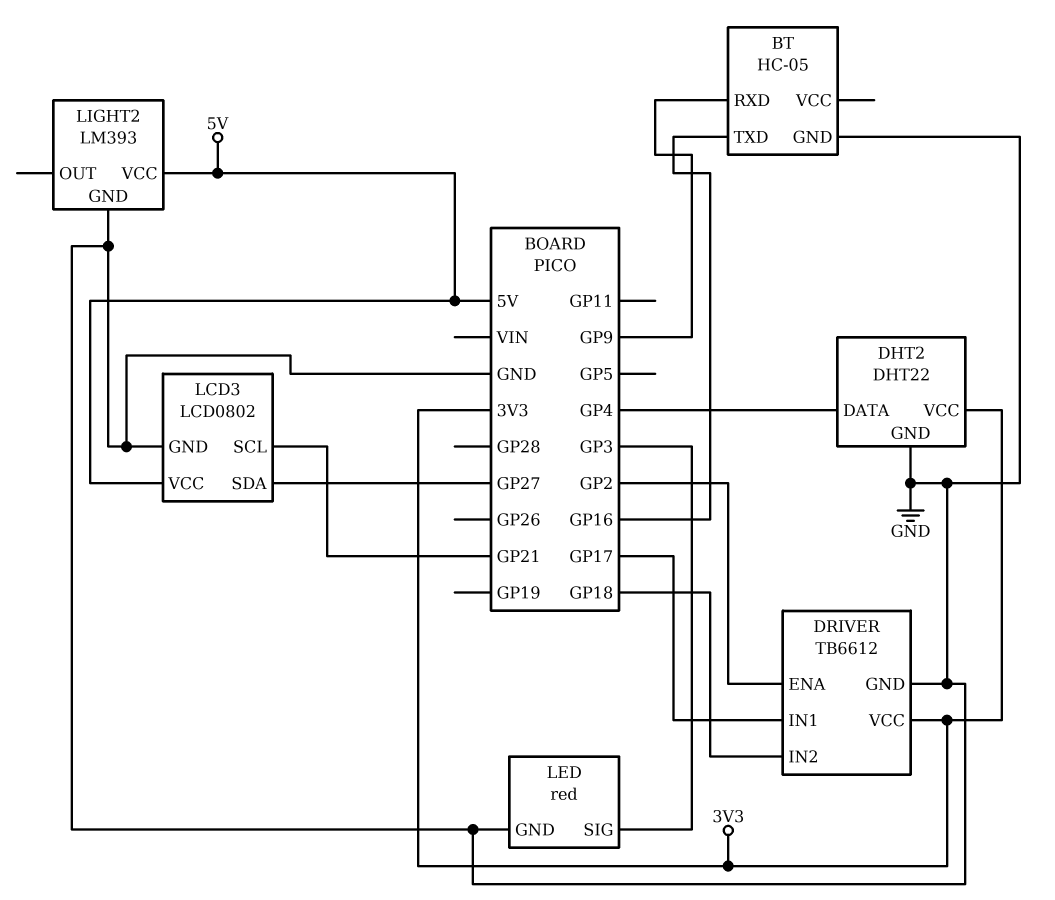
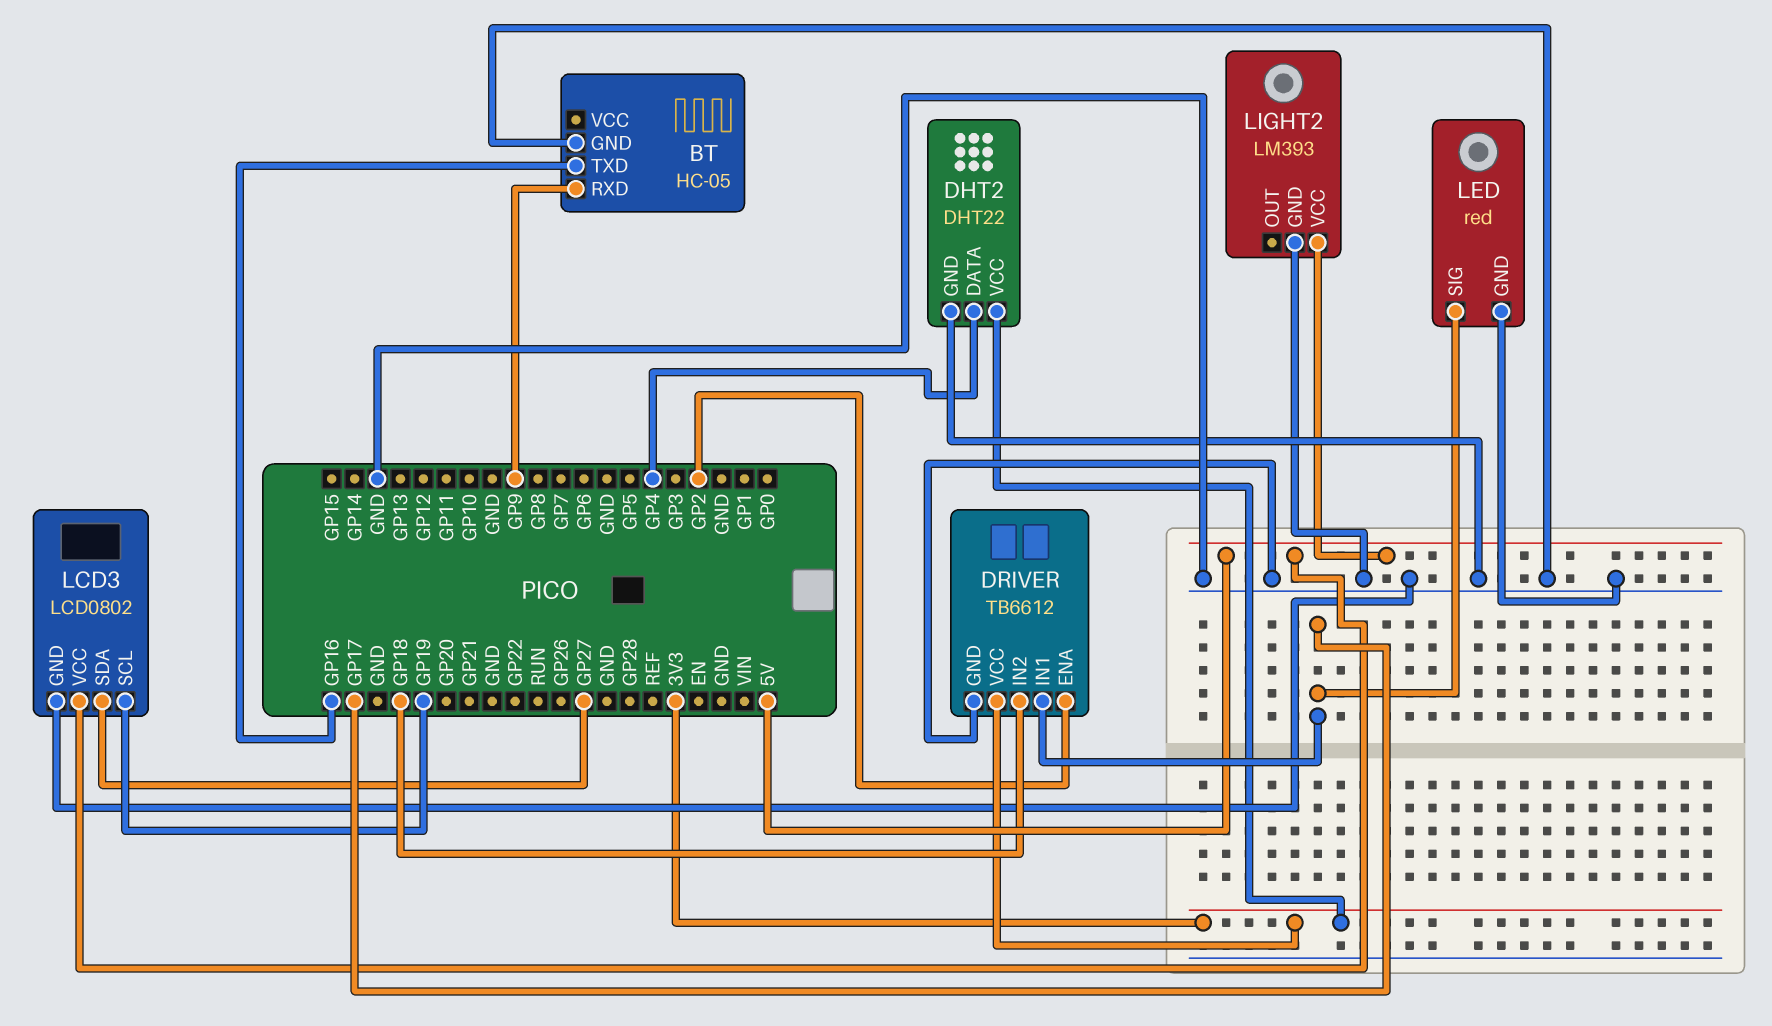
LCD3 pin SCL: GP21 -> GP19
LED pin SIG: GP3 -> GP17

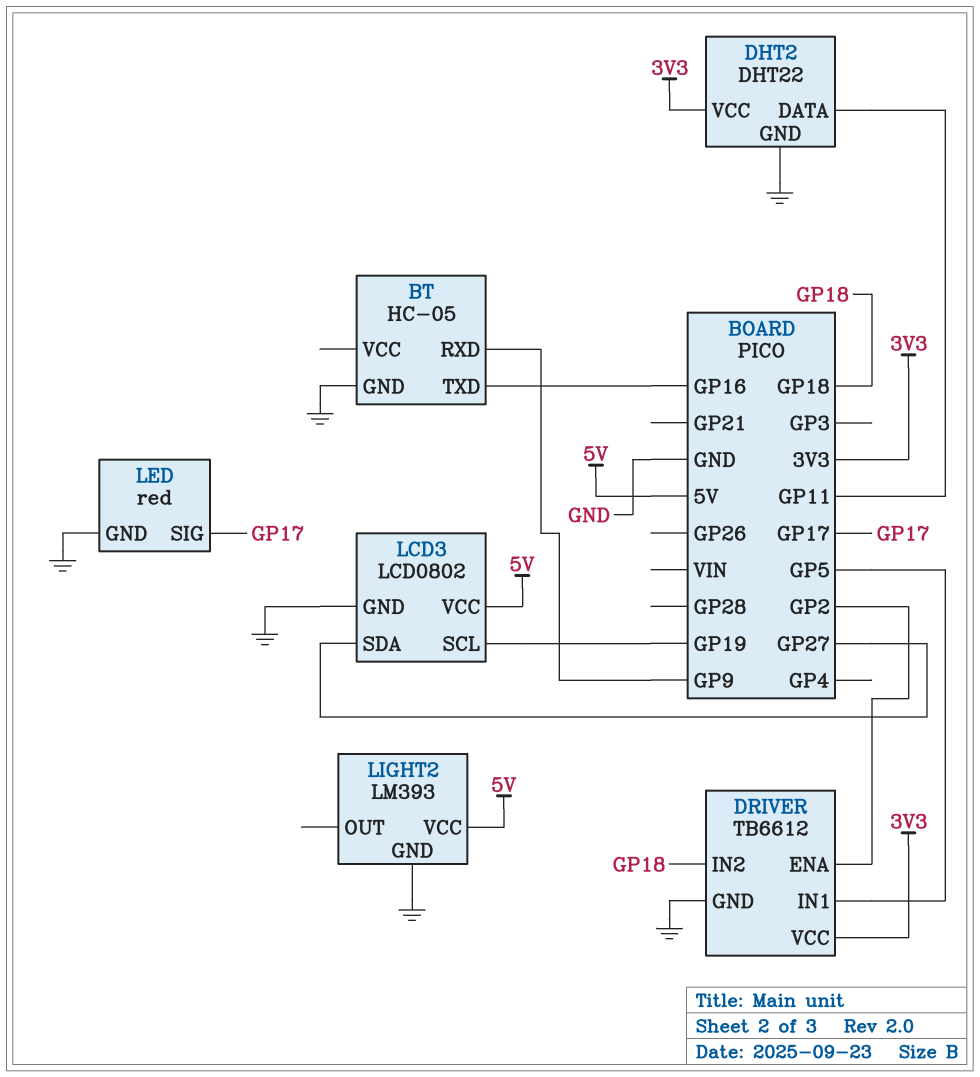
DHT2 pin DATA: GP4 -> GP11
DRIVER pin IN1: GP17 -> GP5

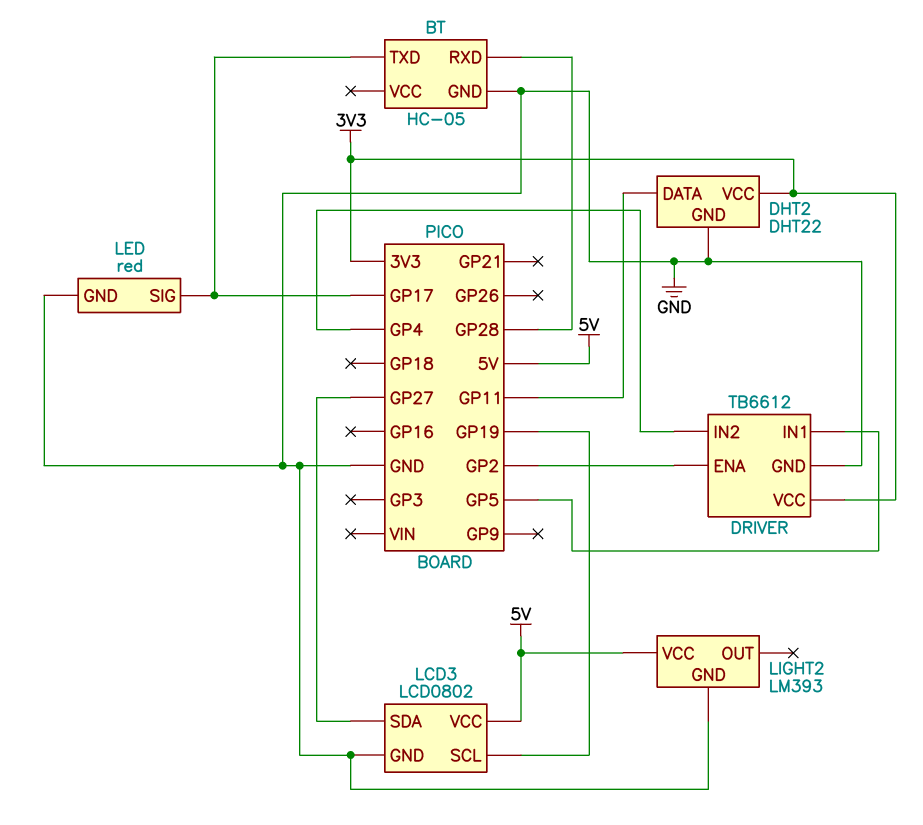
BT pin RXD: GP9 -> GP28
BT pin TXD: GP16 -> GP17
DRIVER pin IN2: GP18 -> GP4

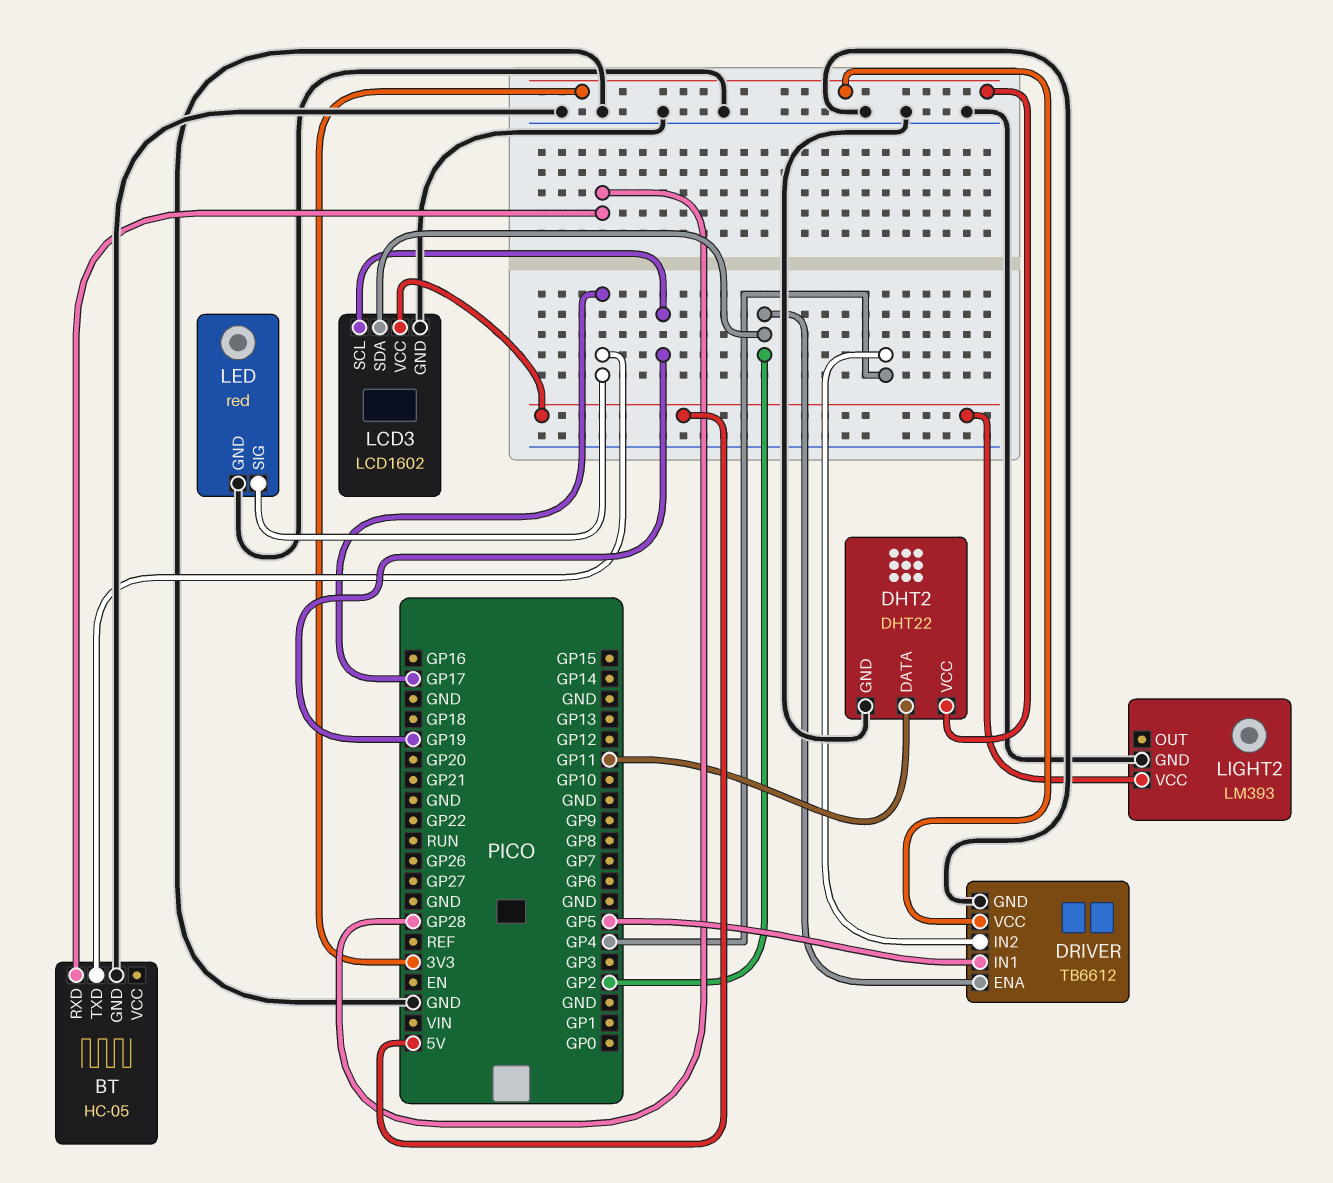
LCD3: LCD0802 -> LCD1602
LCD3 pin SDA: GP27 -> GP2

